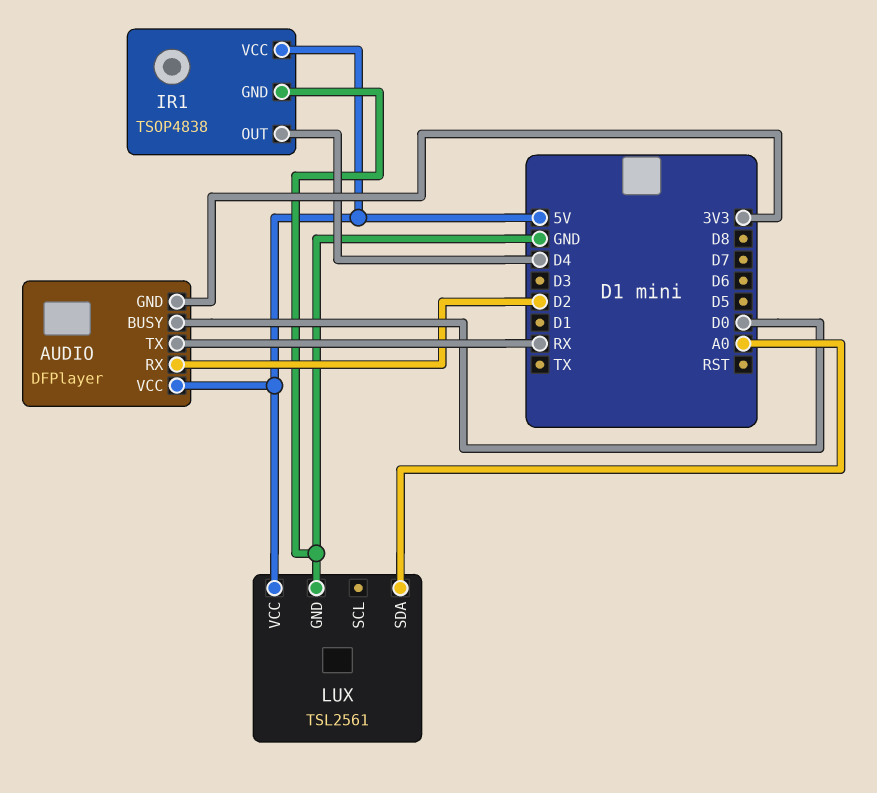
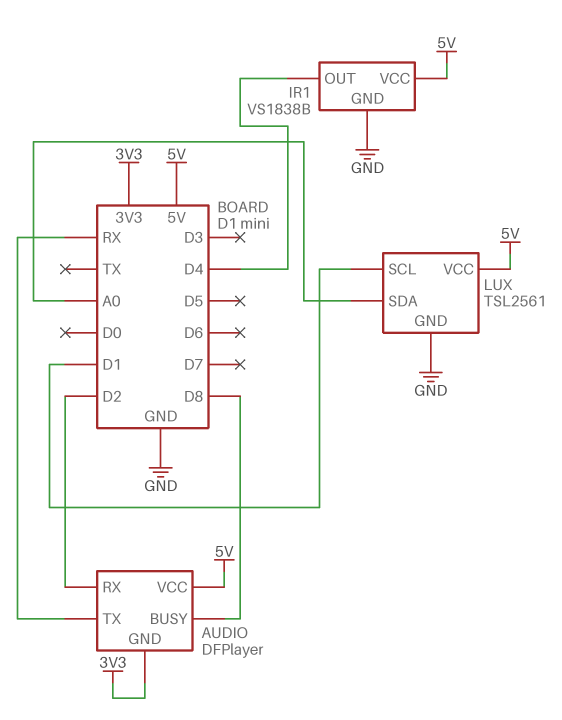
AUDIO pin BUSY: D0 -> D8
IR1: TSOP4838 -> VS1838B
LUX pin SCL: none -> D1

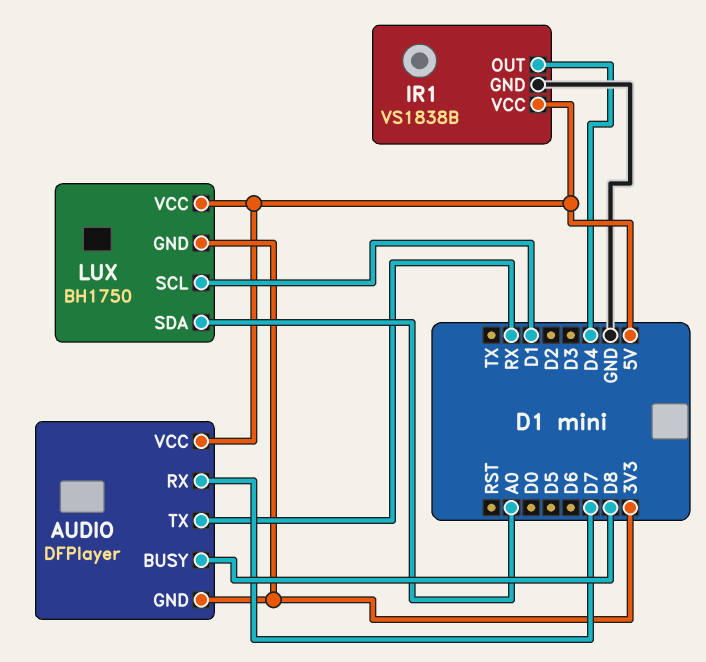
AUDIO pin RX: D2 -> D7
LUX: TSL2561 -> BH1750
LUX pin GND: GND -> 3V3

